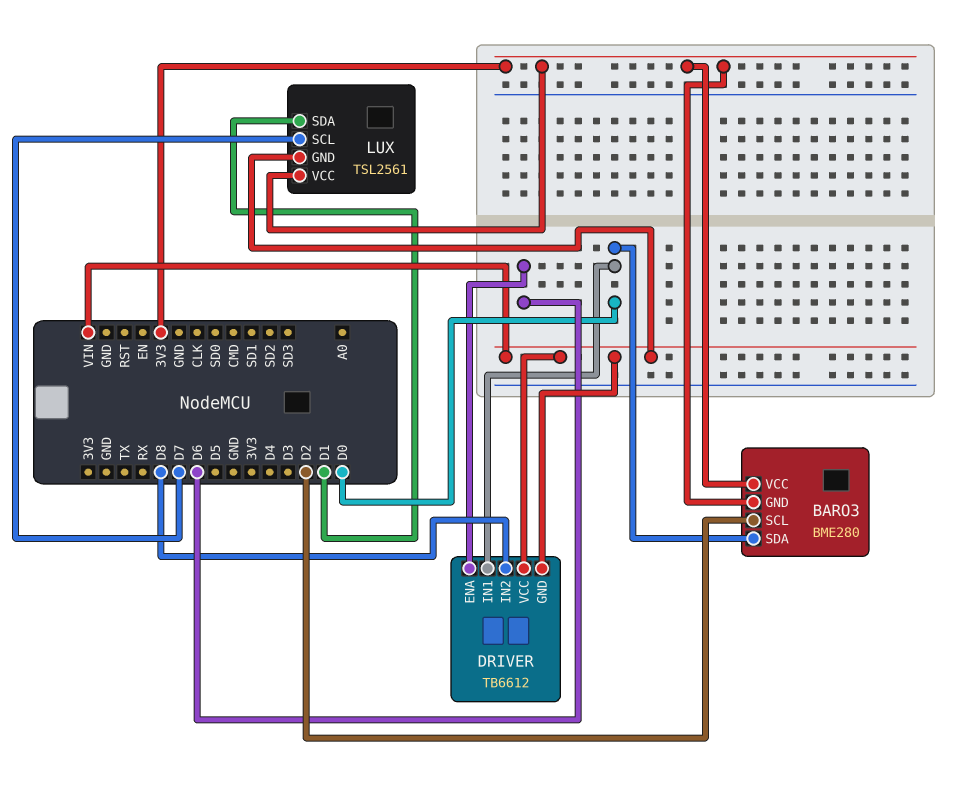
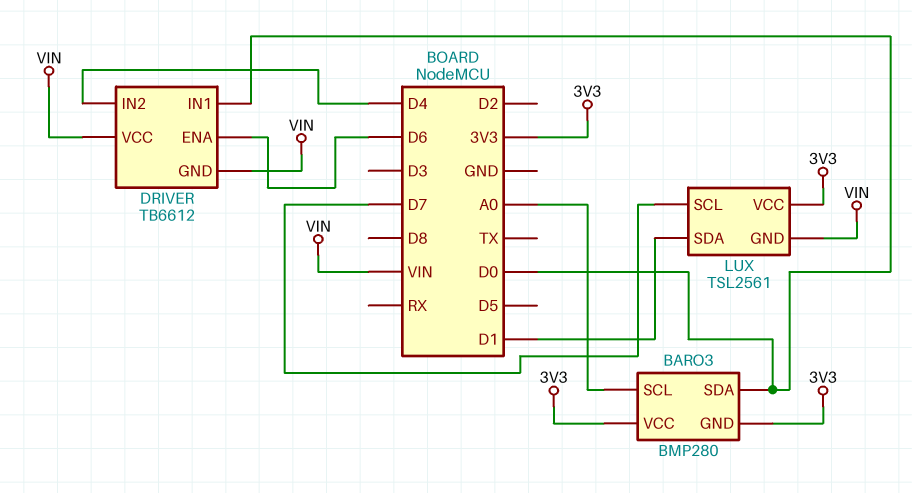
BARO3: BME280 -> BMP280
BARO3 pin SCL: D2 -> A0
DRIVER pin IN2: D8 -> D4

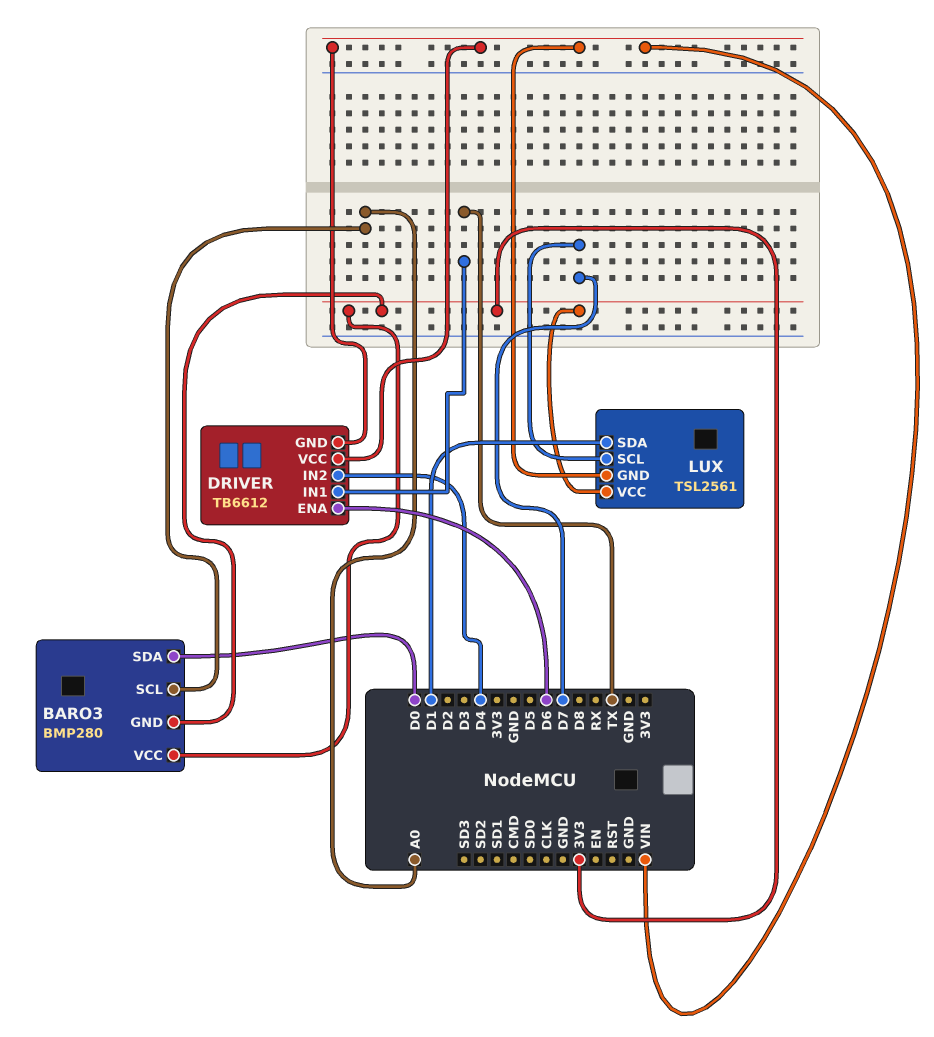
DRIVER pin IN1: D0 -> TX

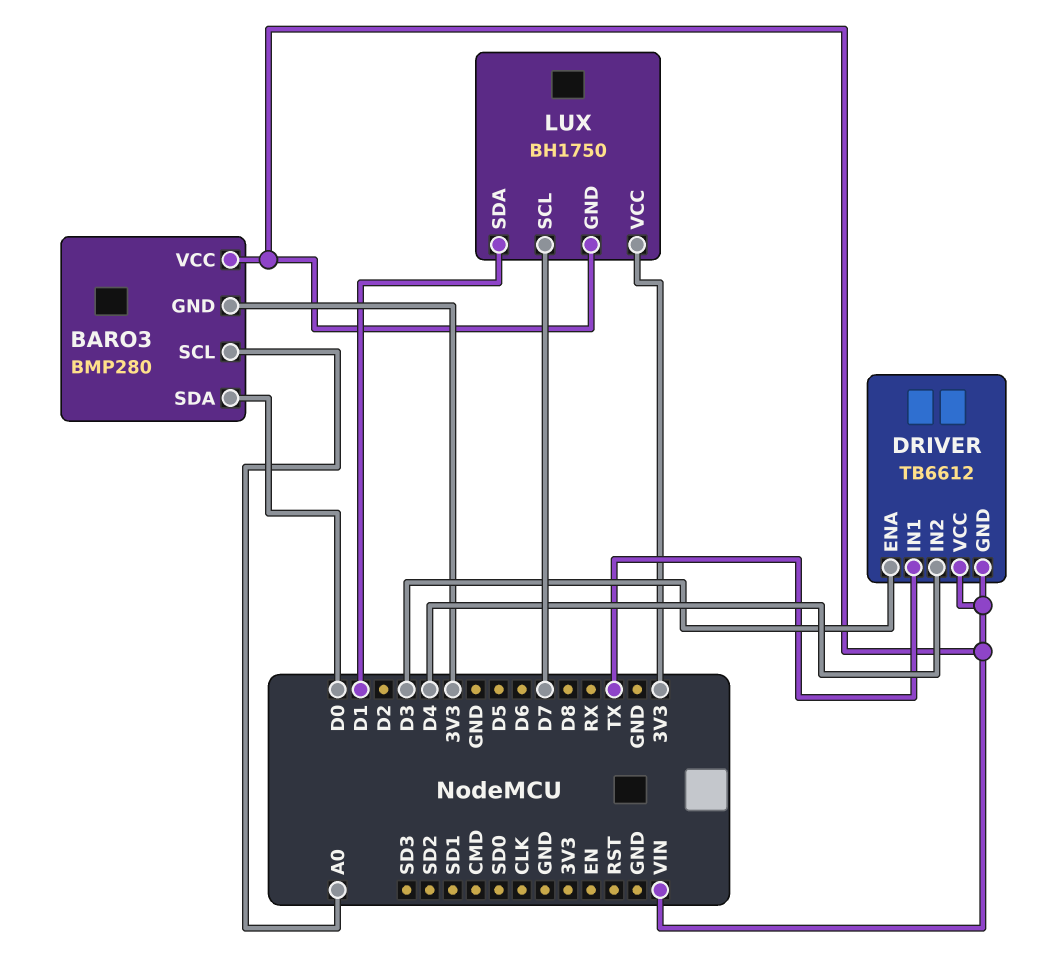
BARO3 pin VCC: 3V3 -> VIN
DRIVER pin ENA: D6 -> D3
LUX: TSL2561 -> BH1750

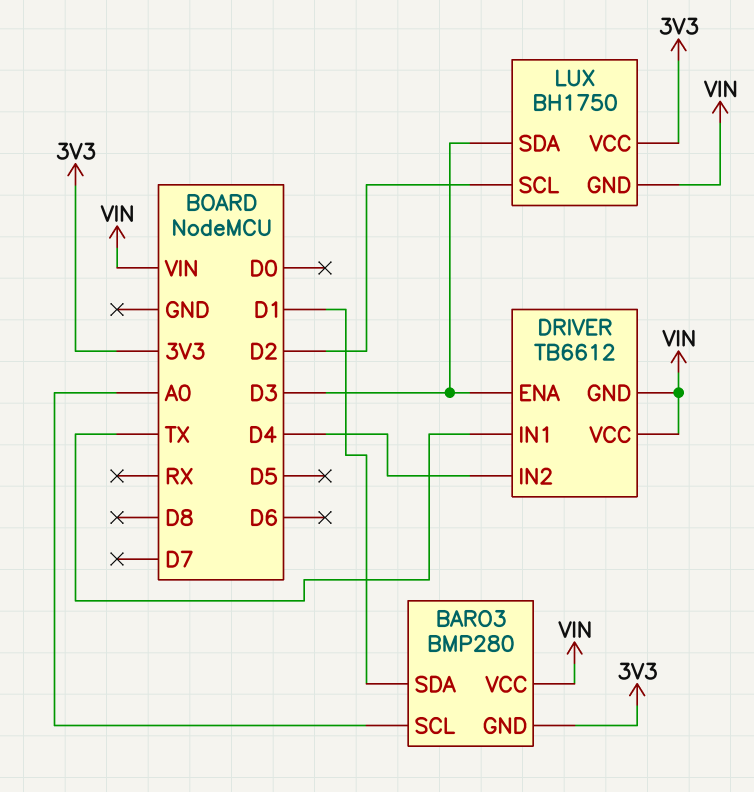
BARO3 pin SDA: D0 -> D1
LUX pin SCL: D7 -> D2
LUX pin SDA: D1 -> D3

